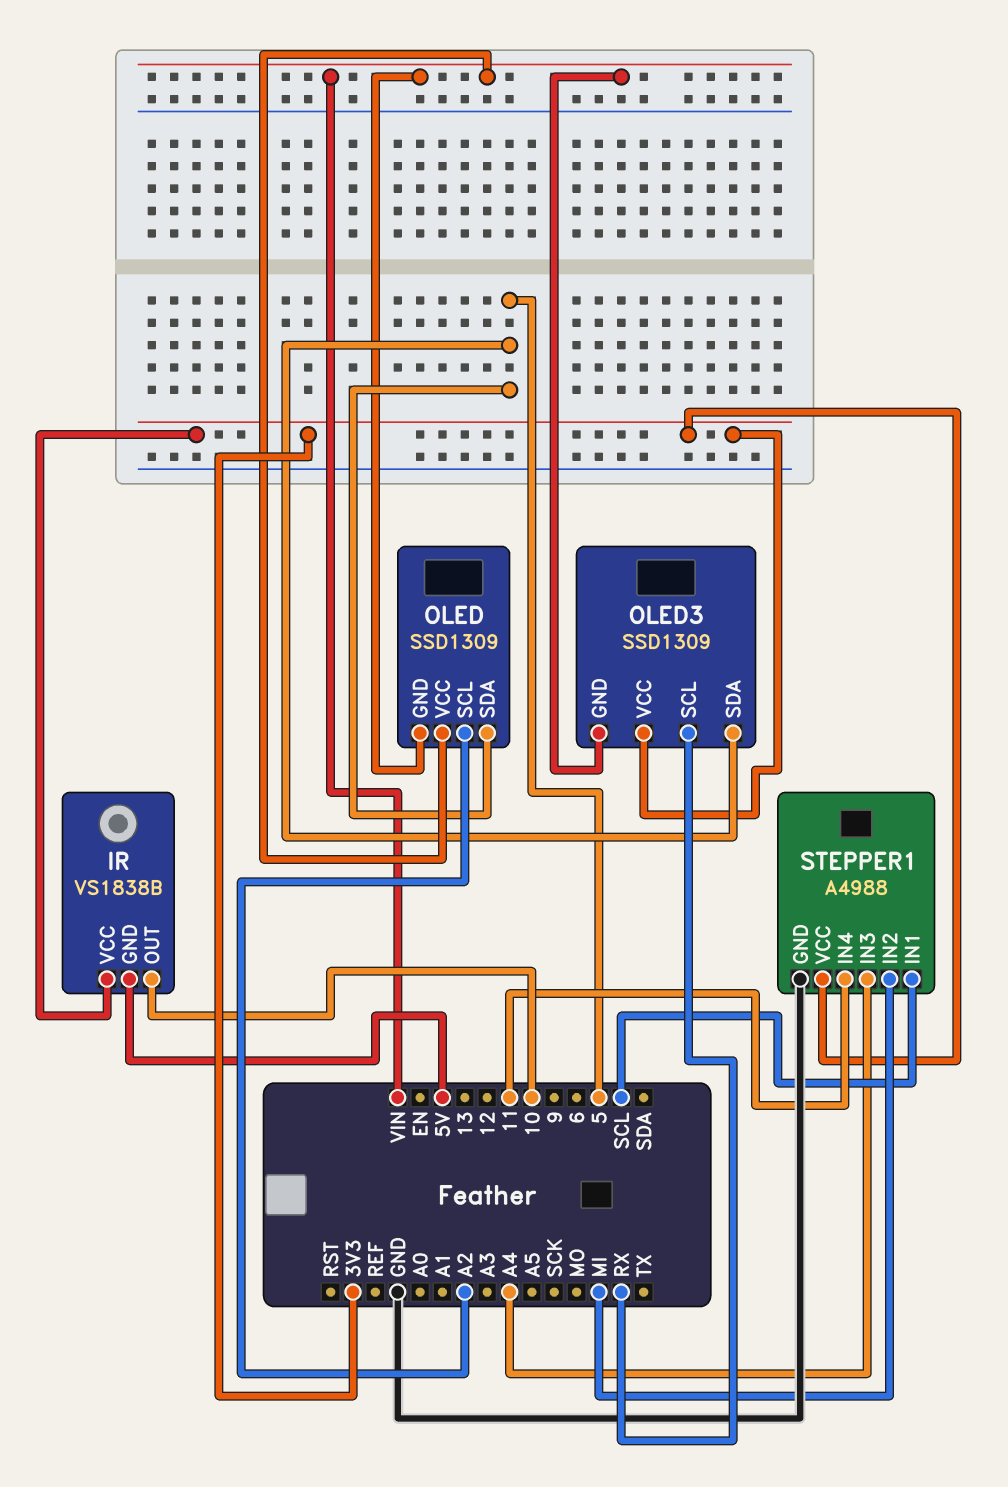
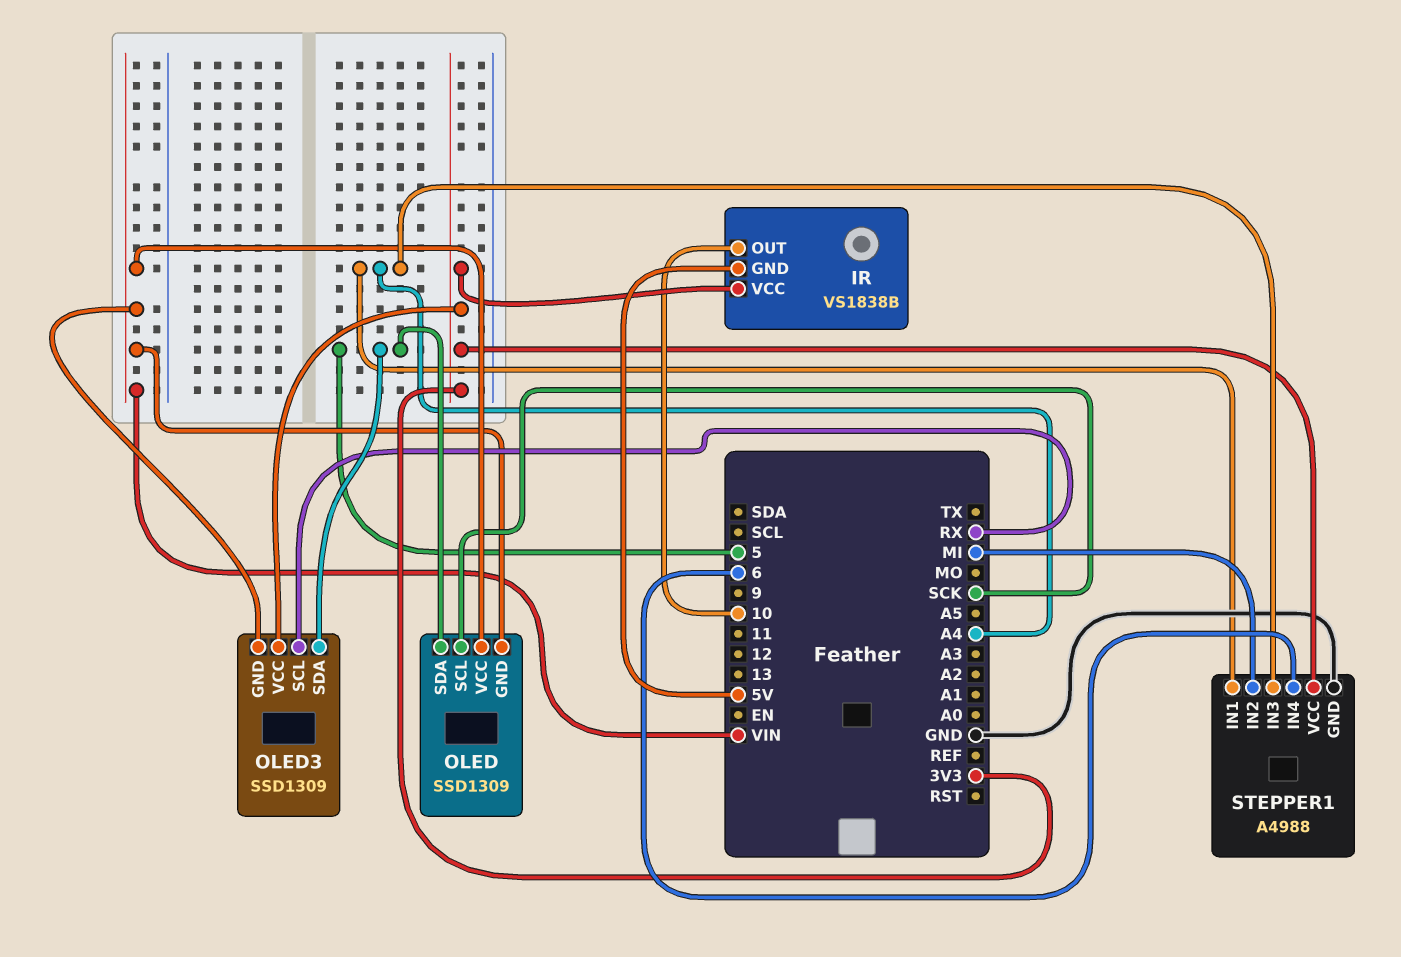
OLED pin SCL: A2 -> SCK
STEPPER1 pin IN1: SCL -> A4
STEPPER1 pin IN4: 11 -> 6

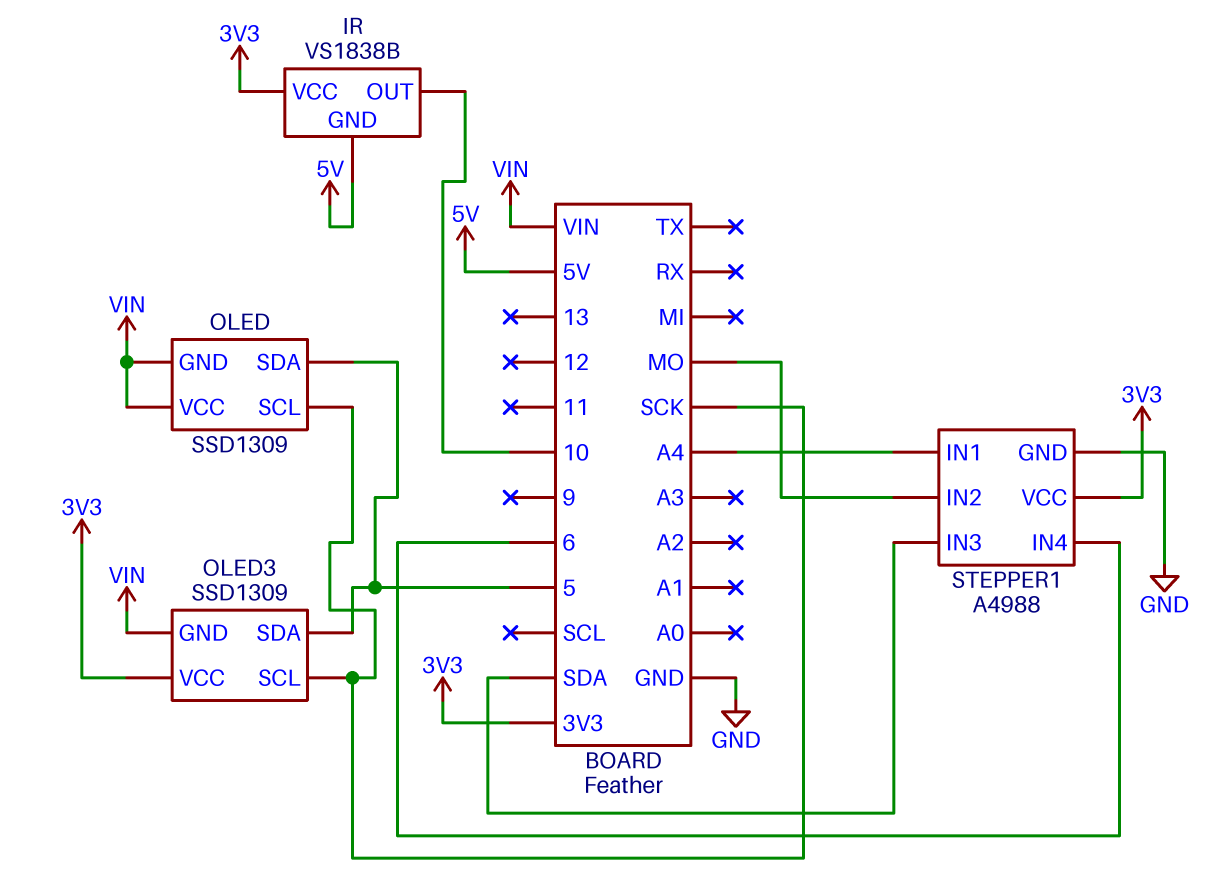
OLED3 pin SCL: RX -> SCK
STEPPER1 pin IN2: MI -> MO
STEPPER1 pin IN3: A4 -> SDA

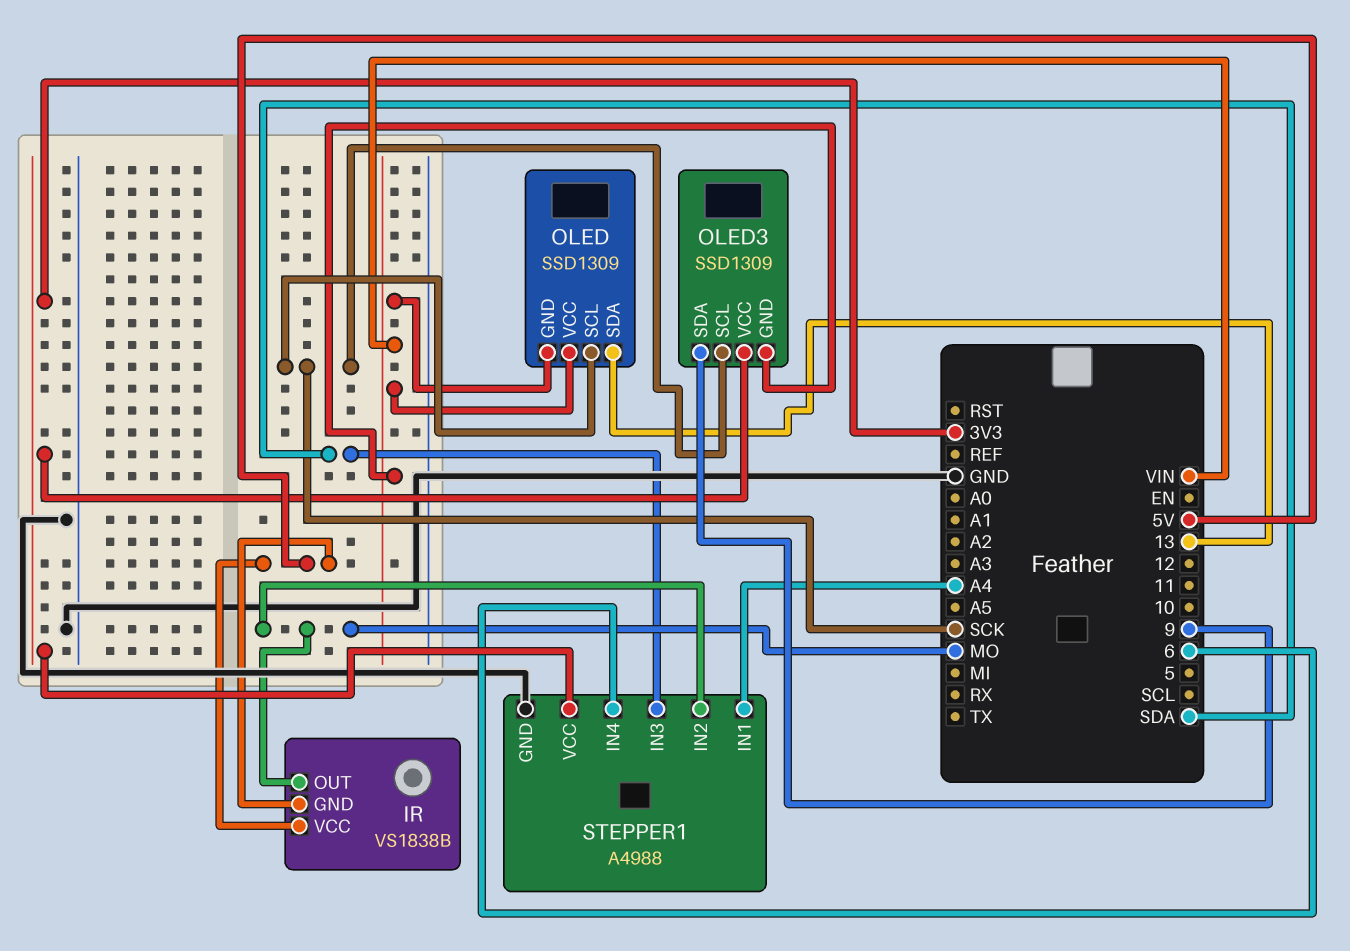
IR pin OUT: 10 -> MO
IR pin VCC: 3V3 -> 5V
OLED pin SDA: 5 -> 13
OLED3 pin SDA: 5 -> 9

